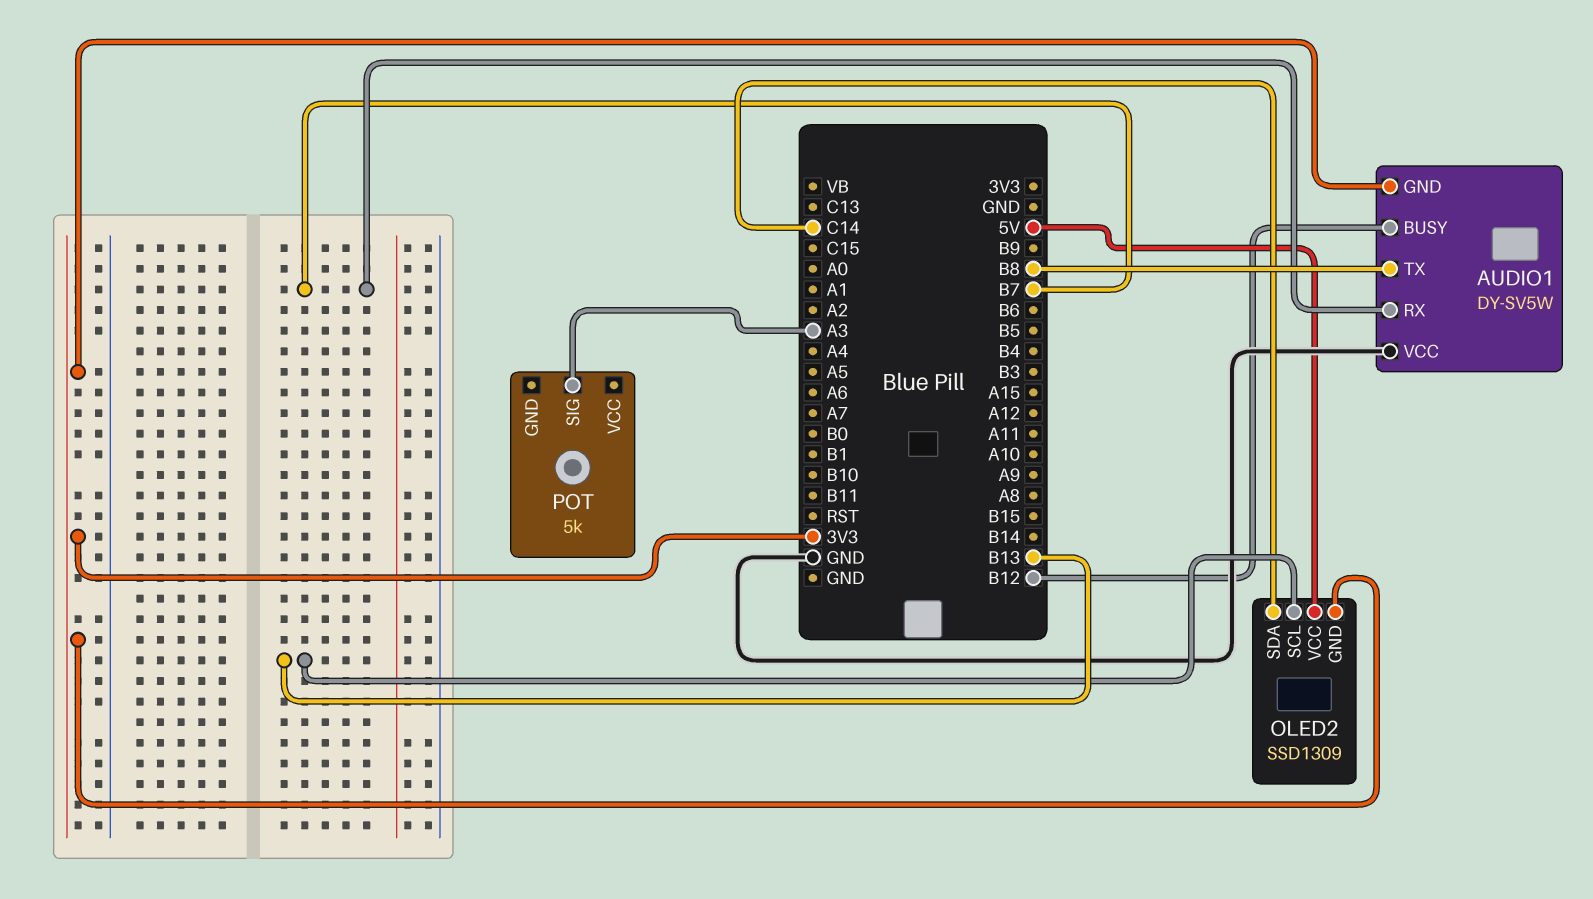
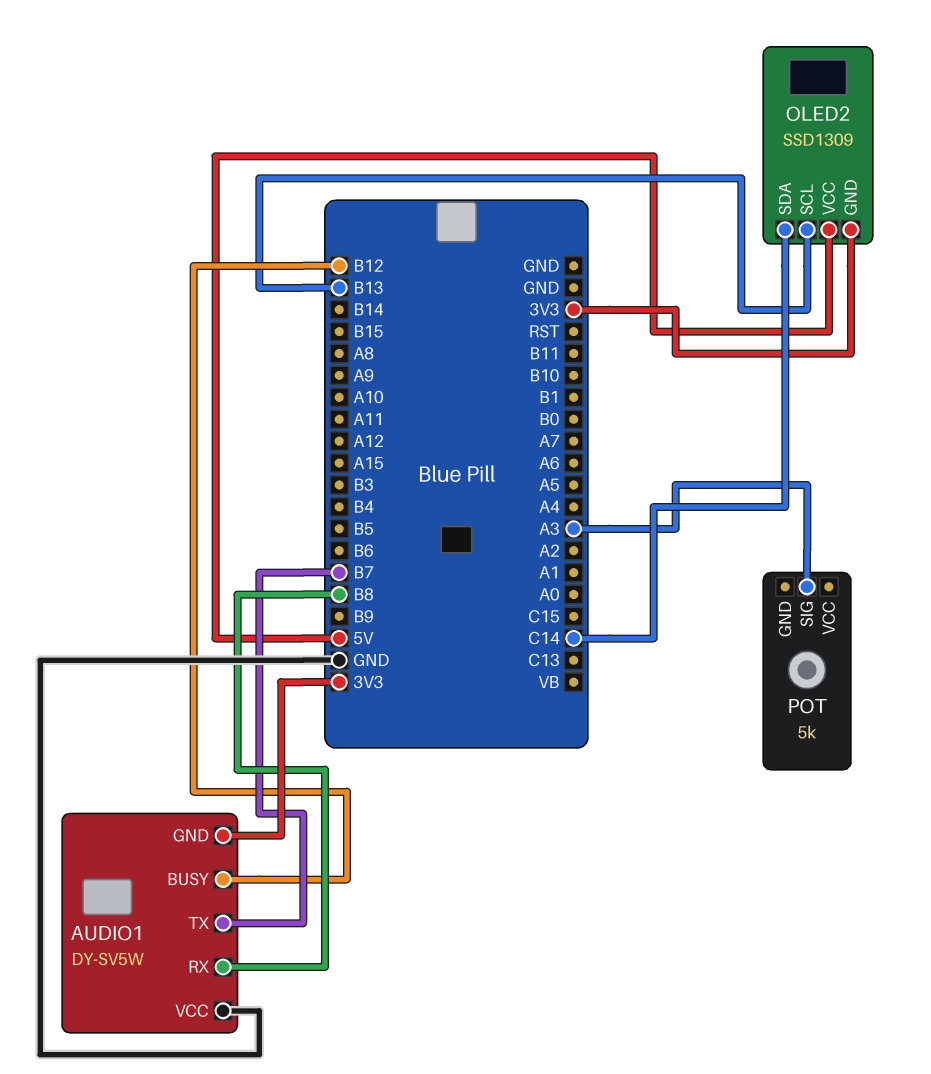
AUDIO1 pin RX: B7 -> B8
AUDIO1 pin TX: B8 -> B7

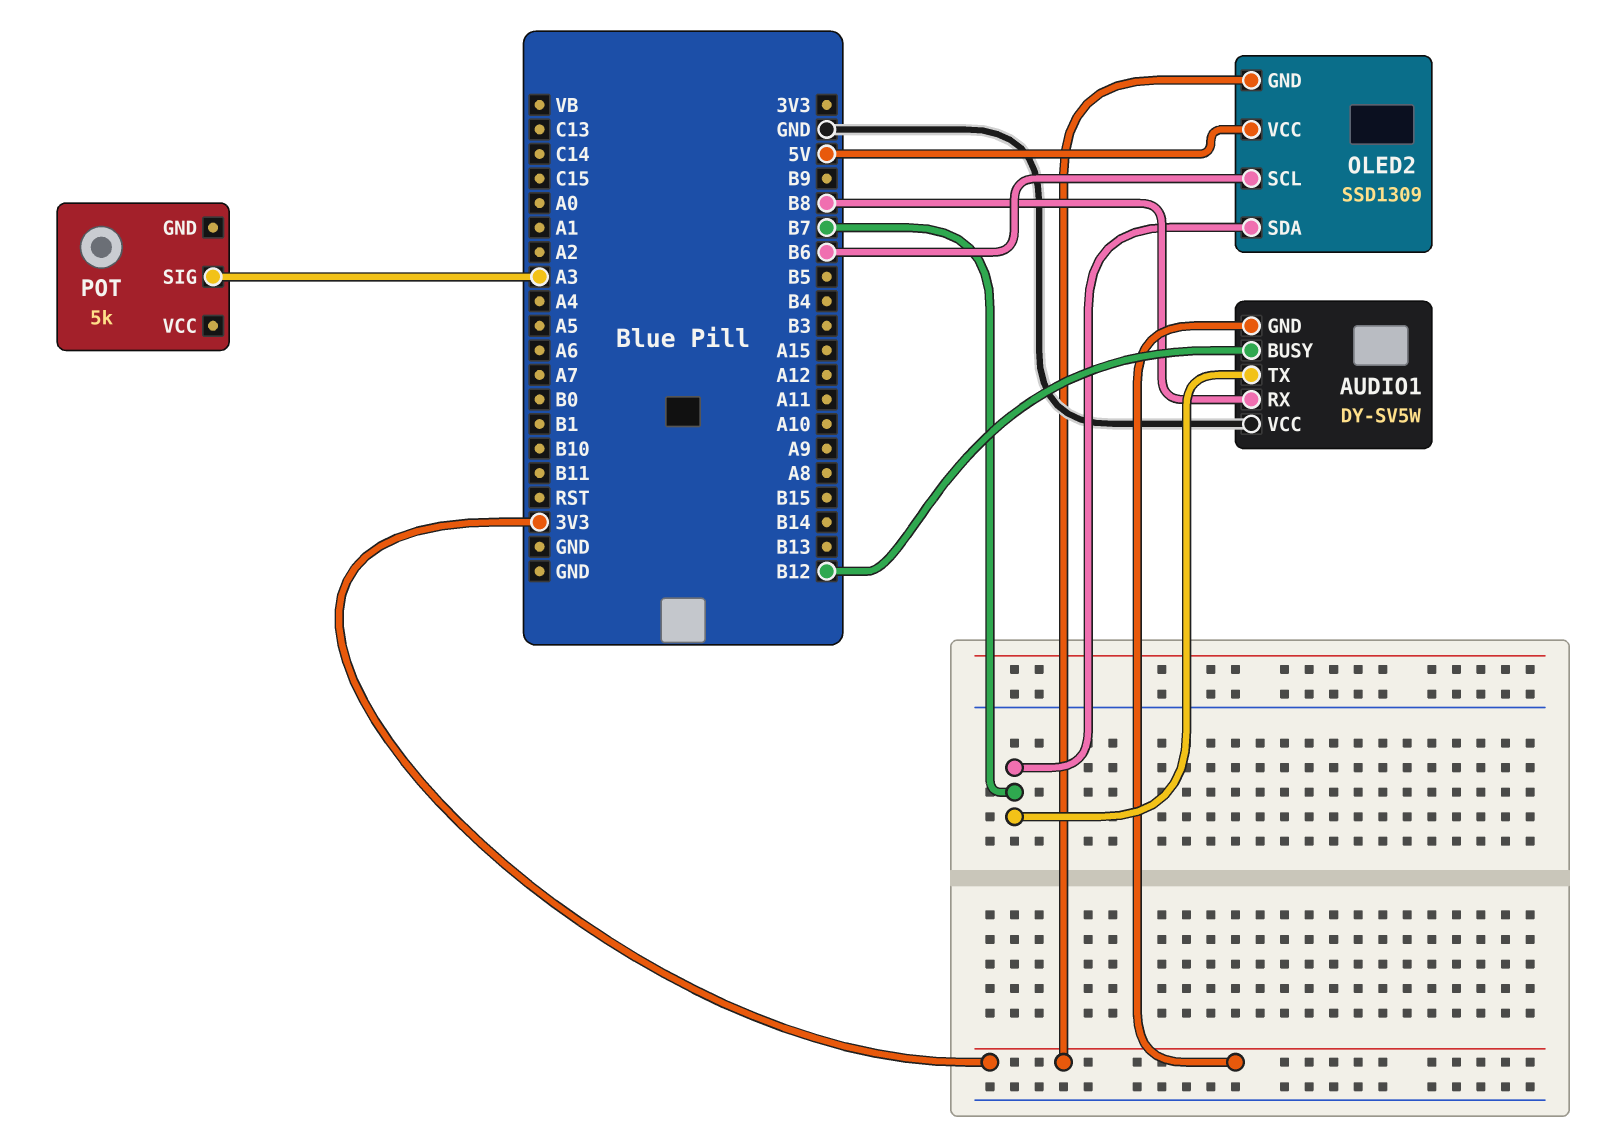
OLED2 pin SCL: B13 -> B6
OLED2 pin SDA: C14 -> B7

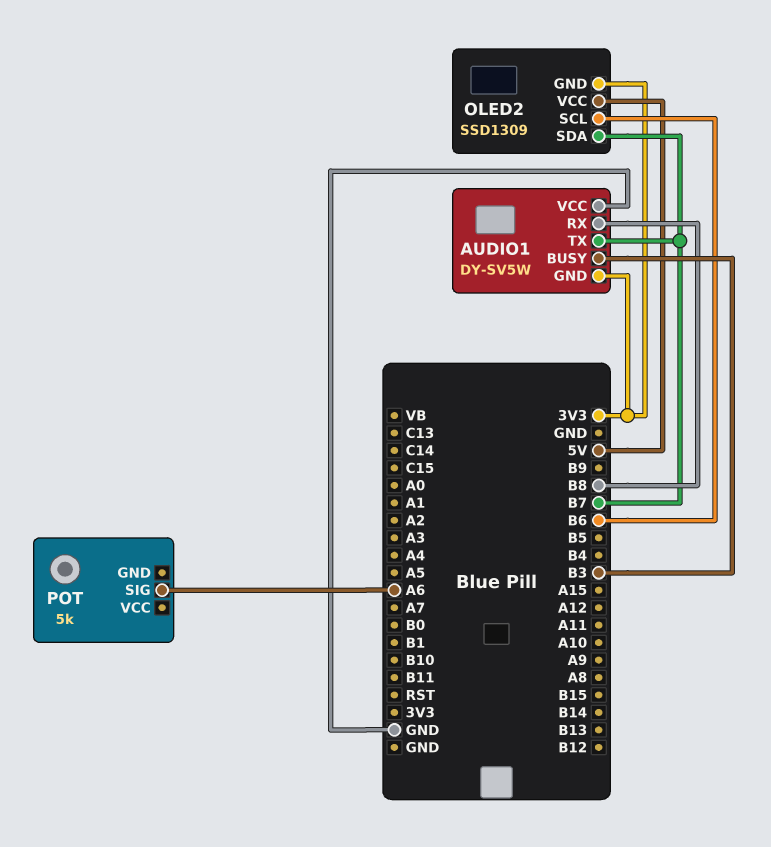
AUDIO1 pin BUSY: B12 -> B3
POT pin SIG: A3 -> A6

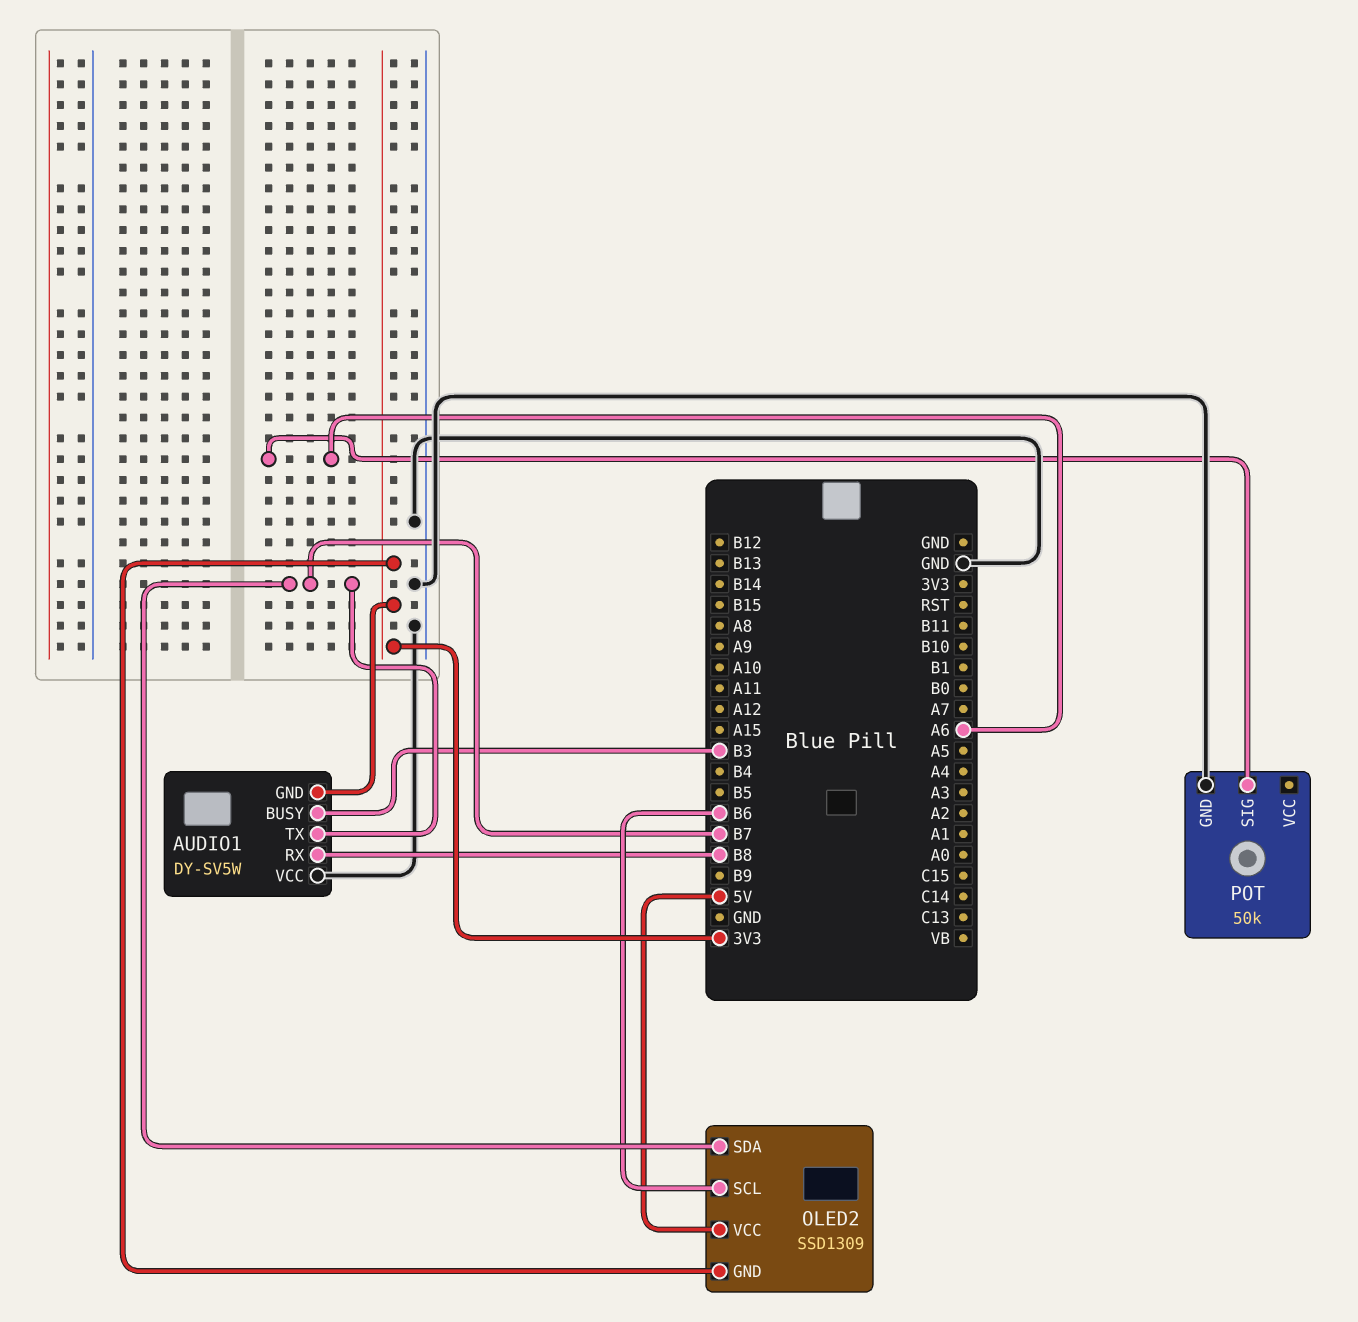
POT: 5k -> 50k
POT pin GND: none -> GND

